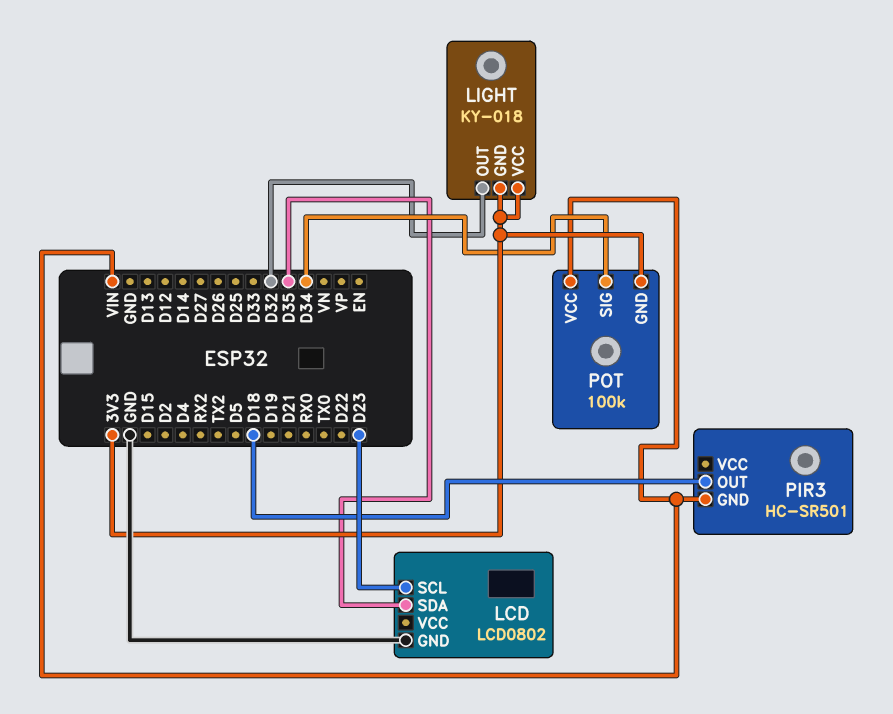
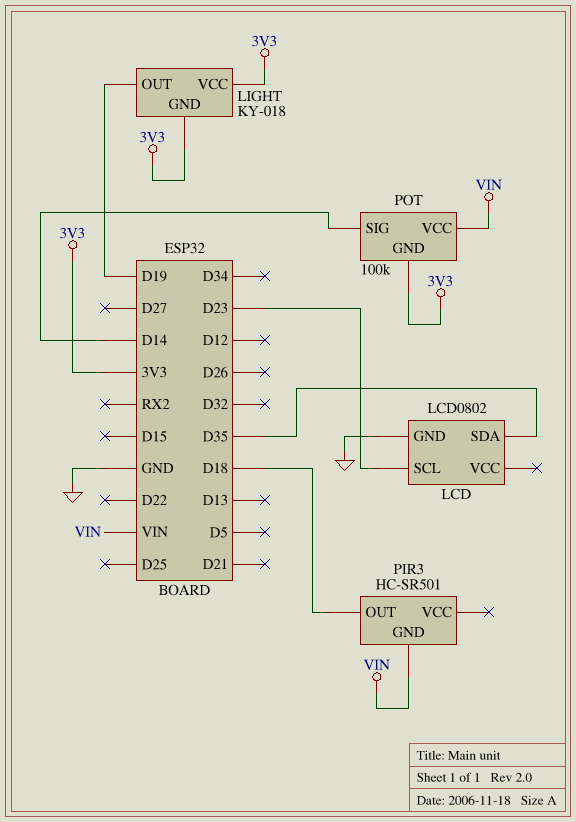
LIGHT pin OUT: D32 -> D19
POT pin SIG: D34 -> D14

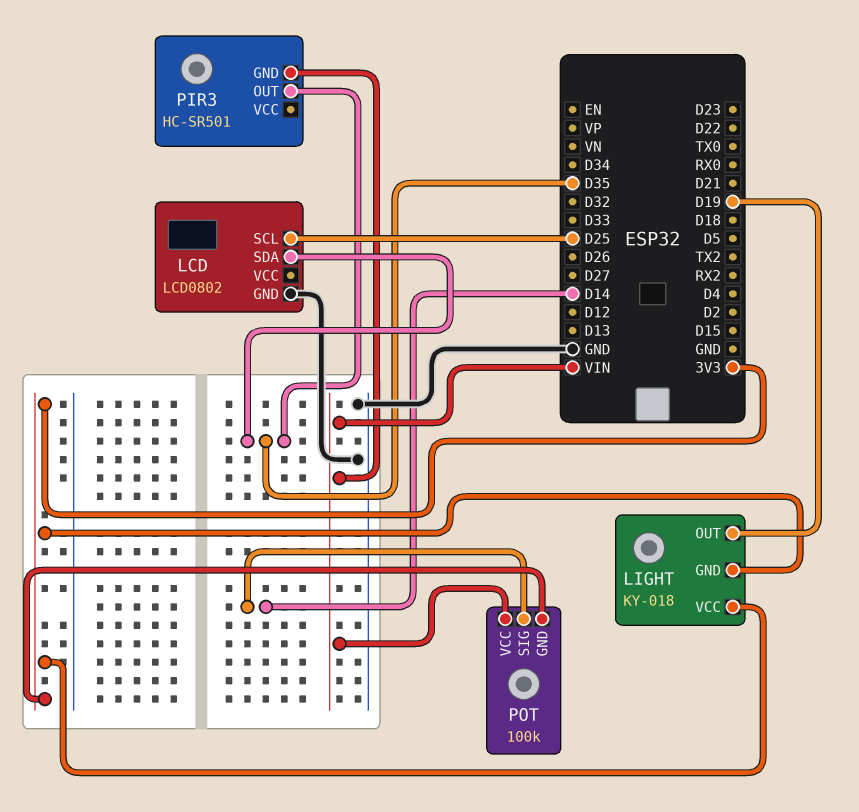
LCD pin SCL: D23 -> D25
PIR3 pin OUT: D18 -> D35

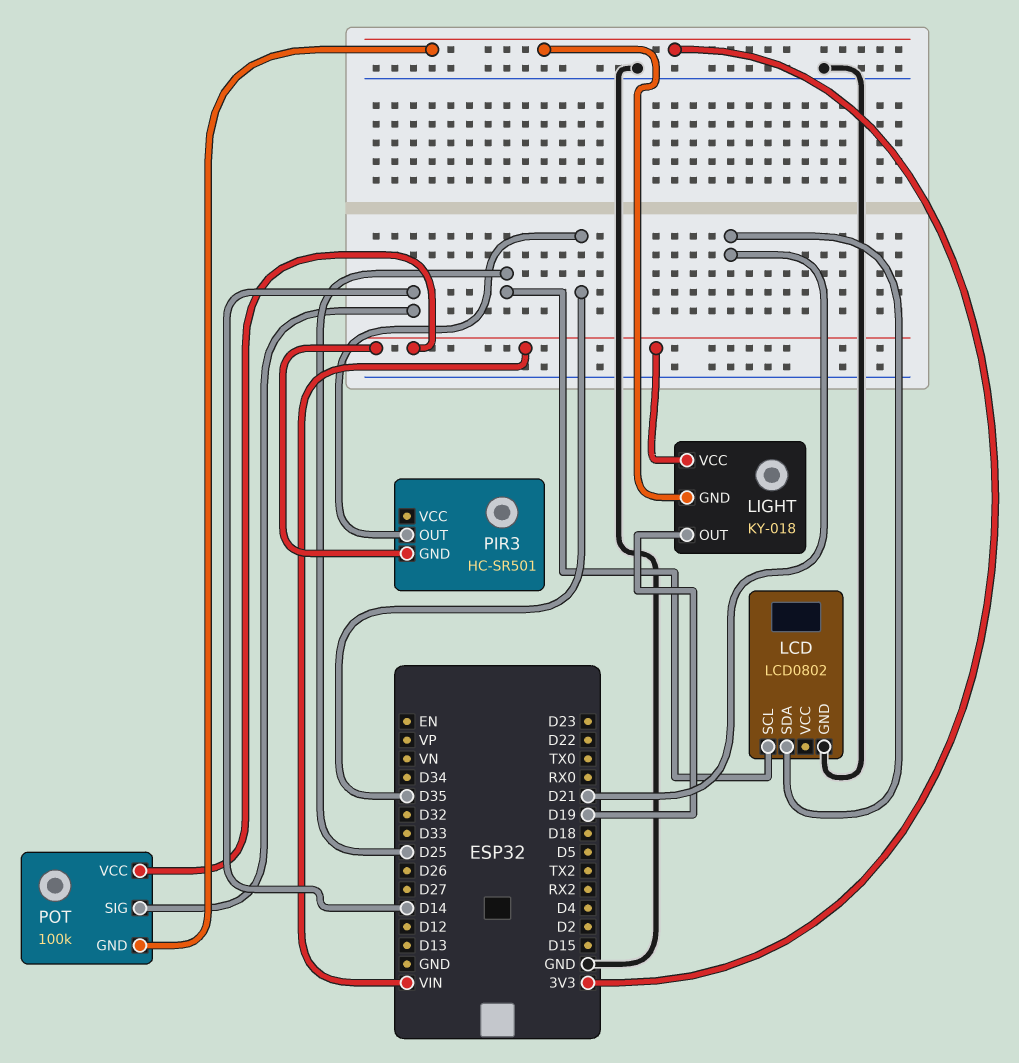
LCD pin SDA: D35 -> D21
LIGHT pin VCC: 3V3 -> VIN

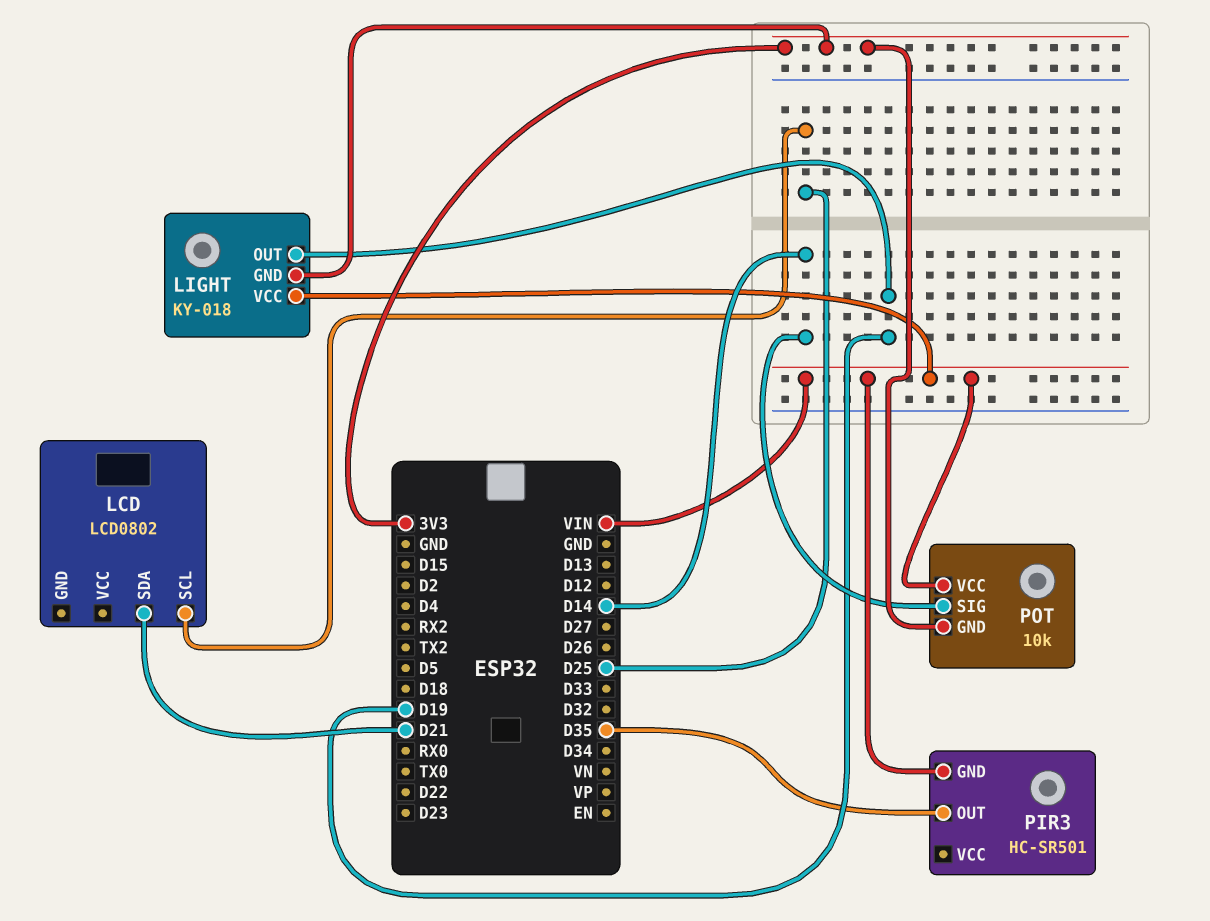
LCD pin GND: GND -> none
POT: 100k -> 10k

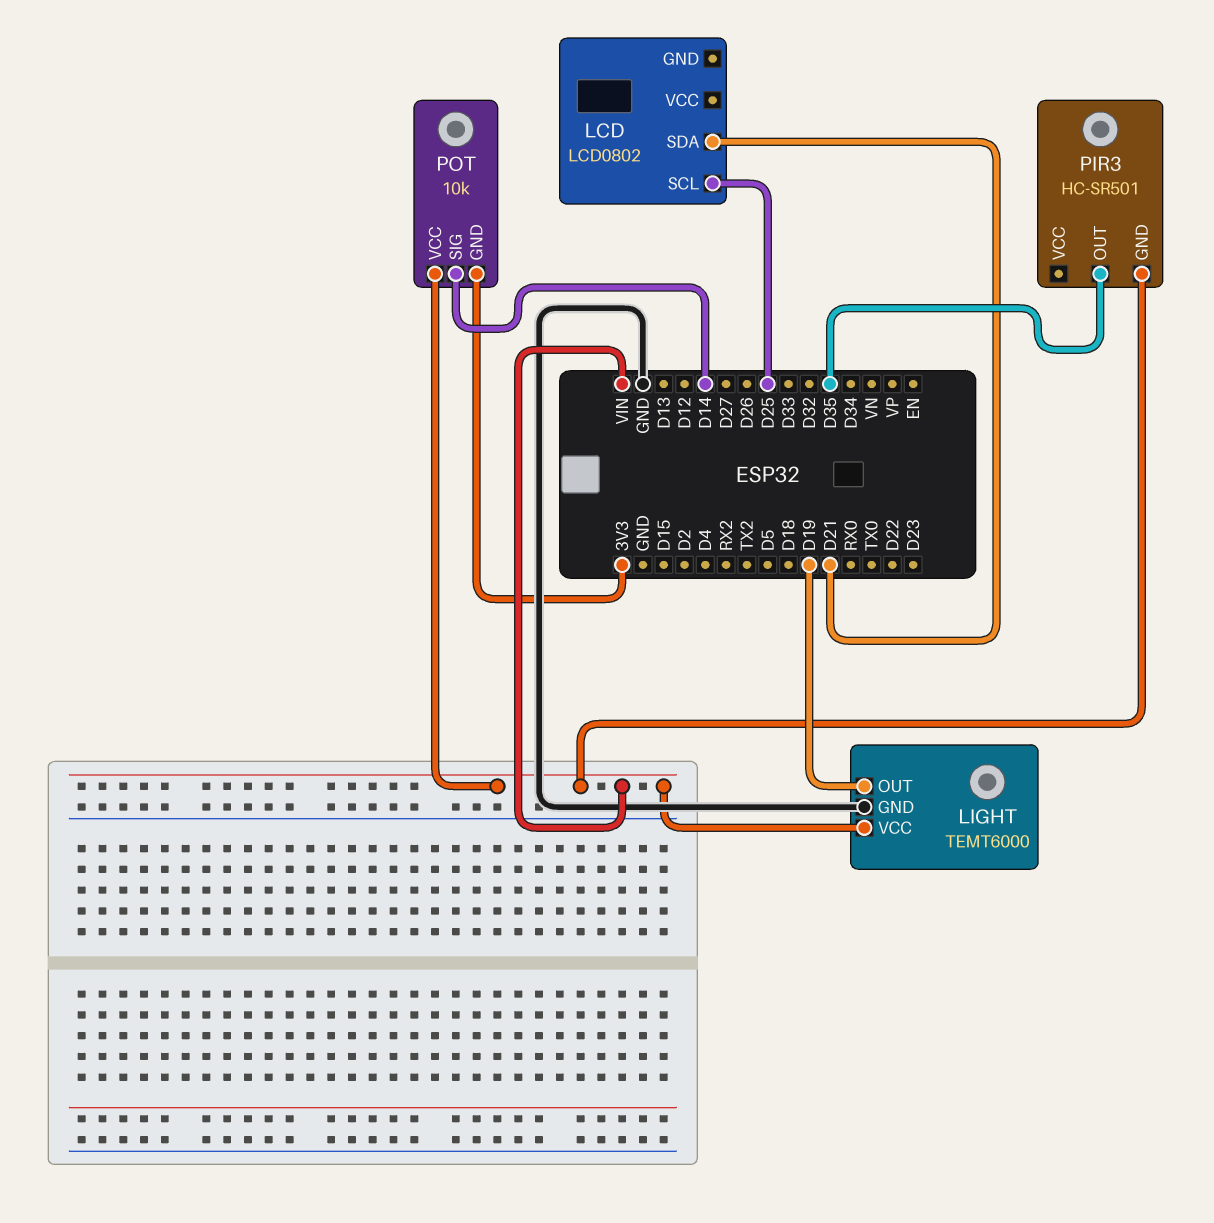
LIGHT: KY-018 -> TEMT6000
LIGHT pin GND: 3V3 -> GND

